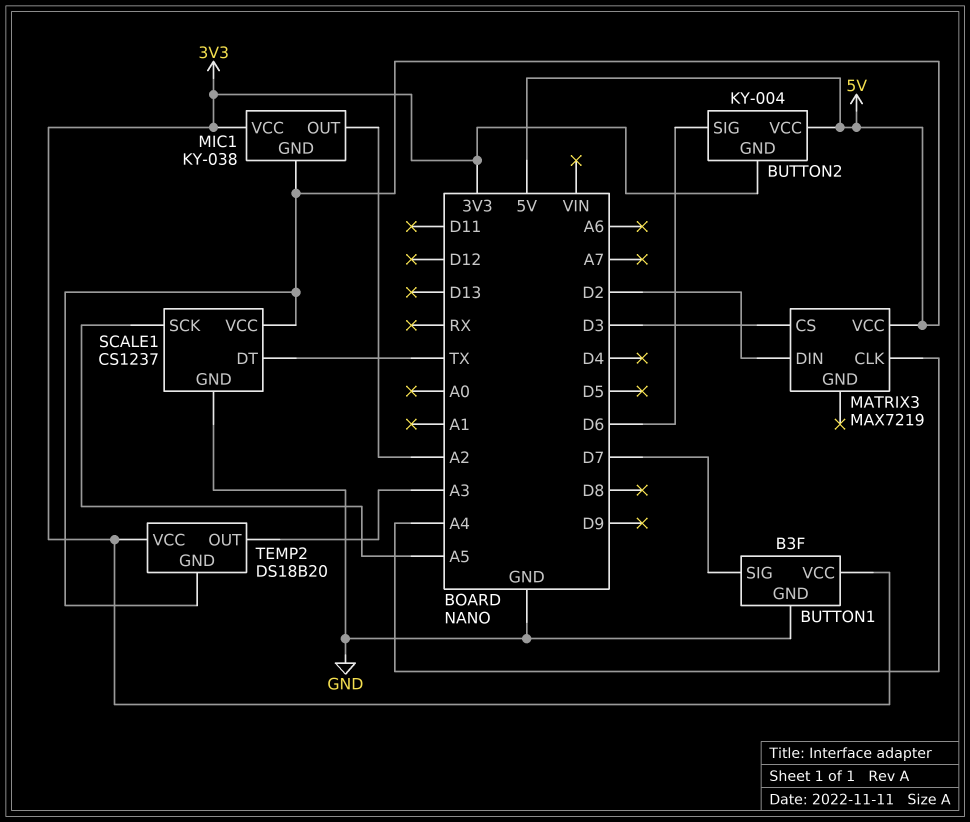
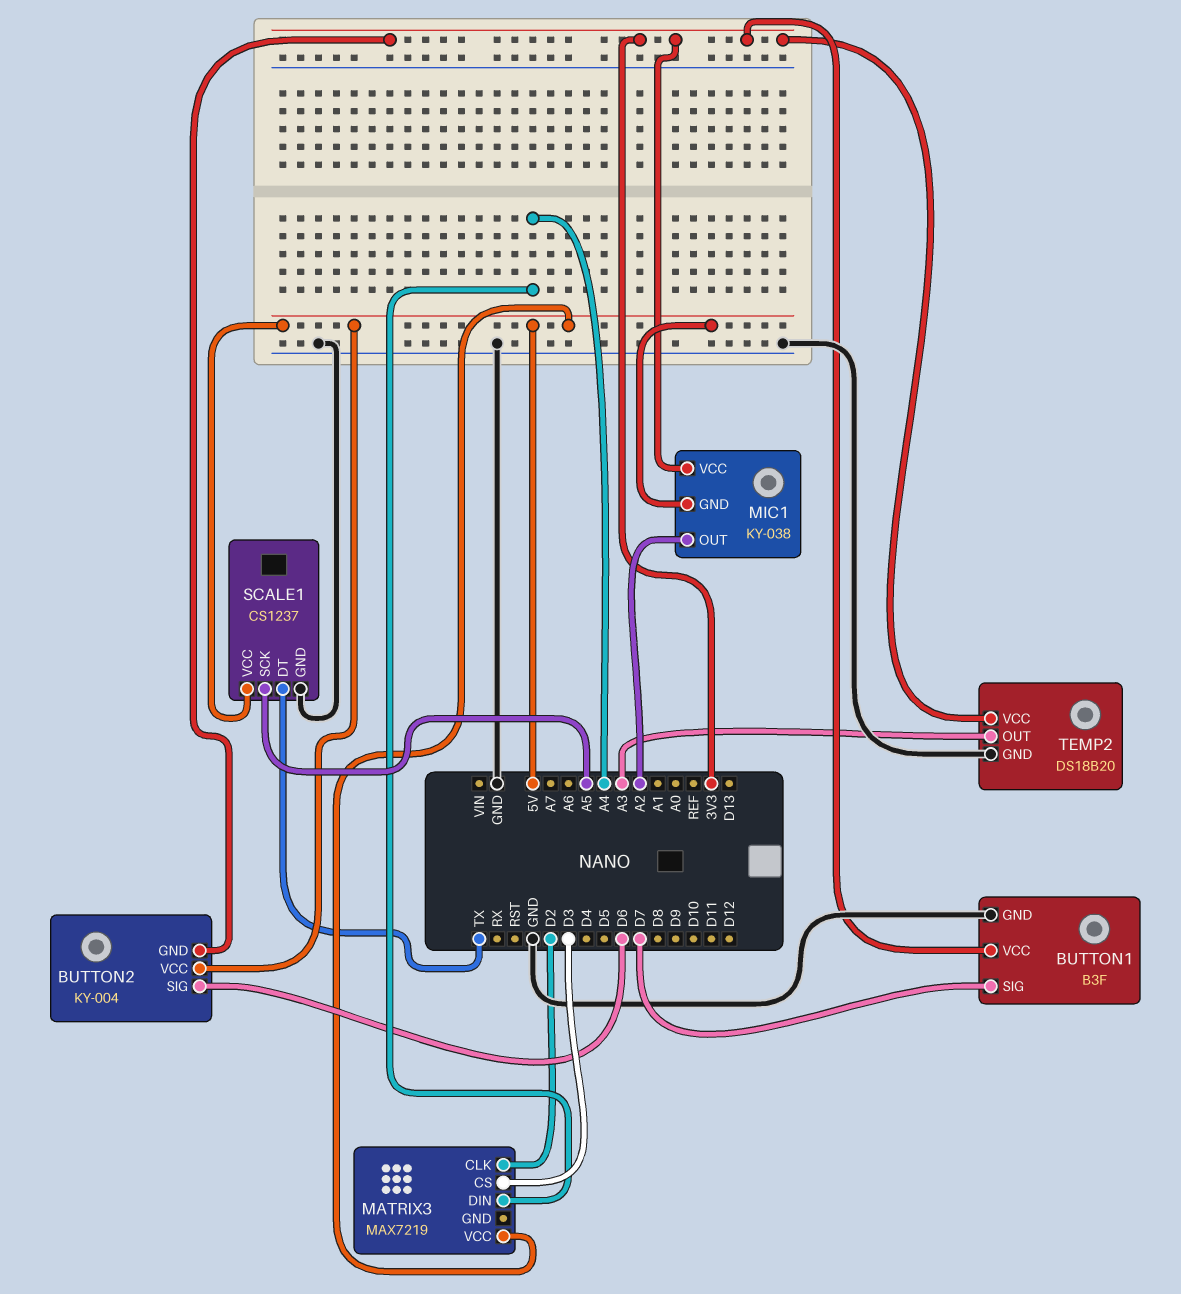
MATRIX3 pin CLK: A4 -> D2
MATRIX3 pin DIN: D2 -> A4
TEMP2 pin GND: 5V -> GND

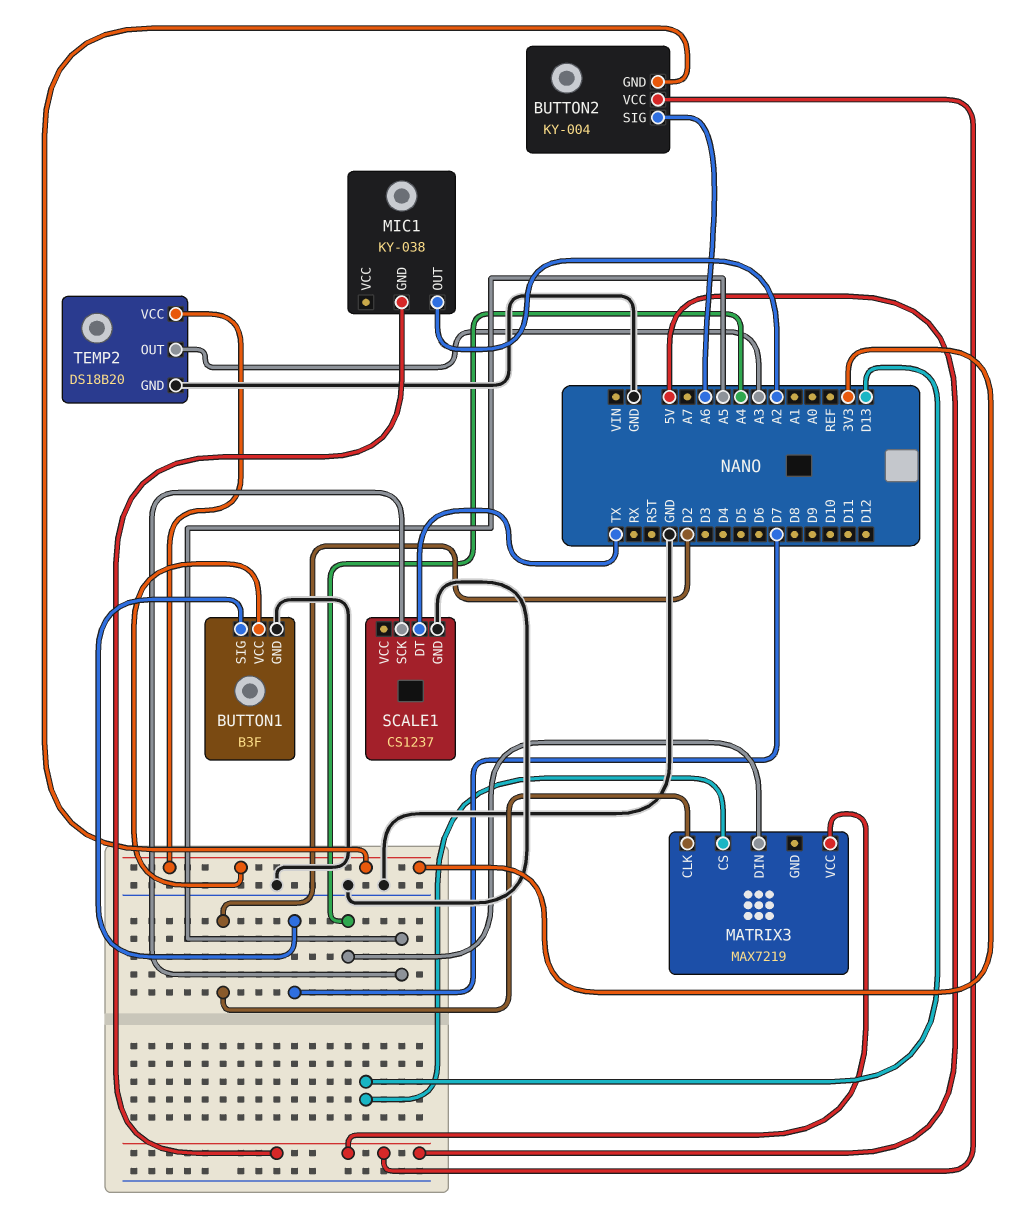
BUTTON2 pin SIG: D6 -> A6
MATRIX3 pin CS: D3 -> D13
MIC1 pin VCC: 3V3 -> none
SCALE1 pin VCC: 5V -> none

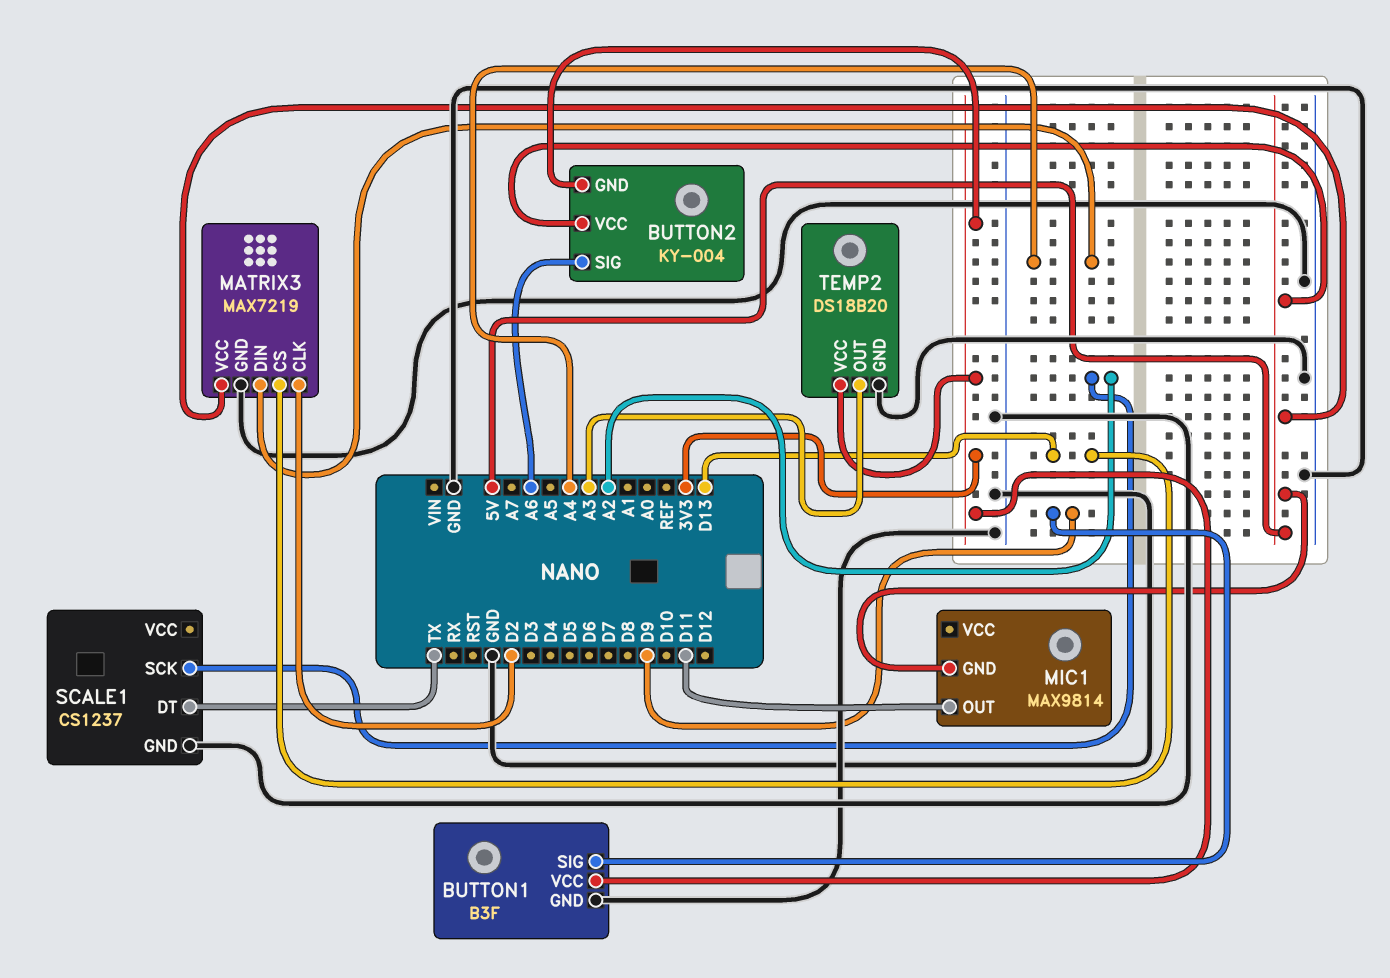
BUTTON1 pin SIG: D7 -> D9
MATRIX3 pin GND: none -> GND
MIC1: KY-038 -> MAX9814
MIC1 pin OUT: A2 -> D11
SCALE1 pin SCK: A5 -> A2

